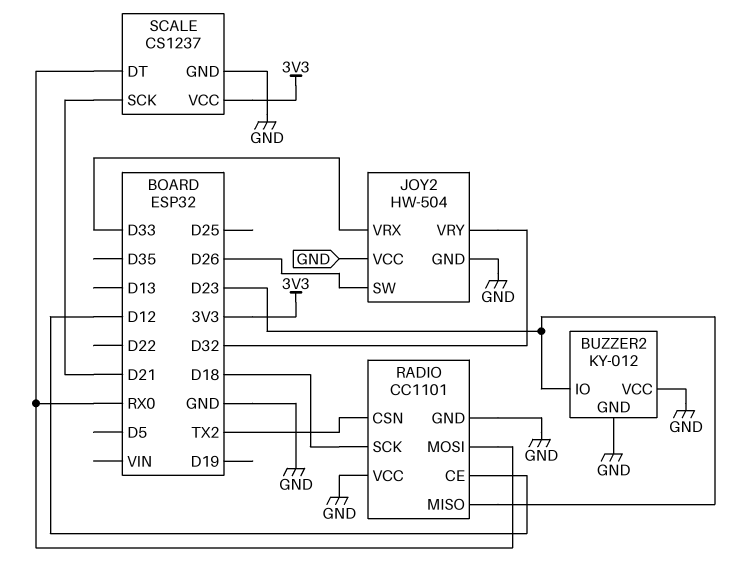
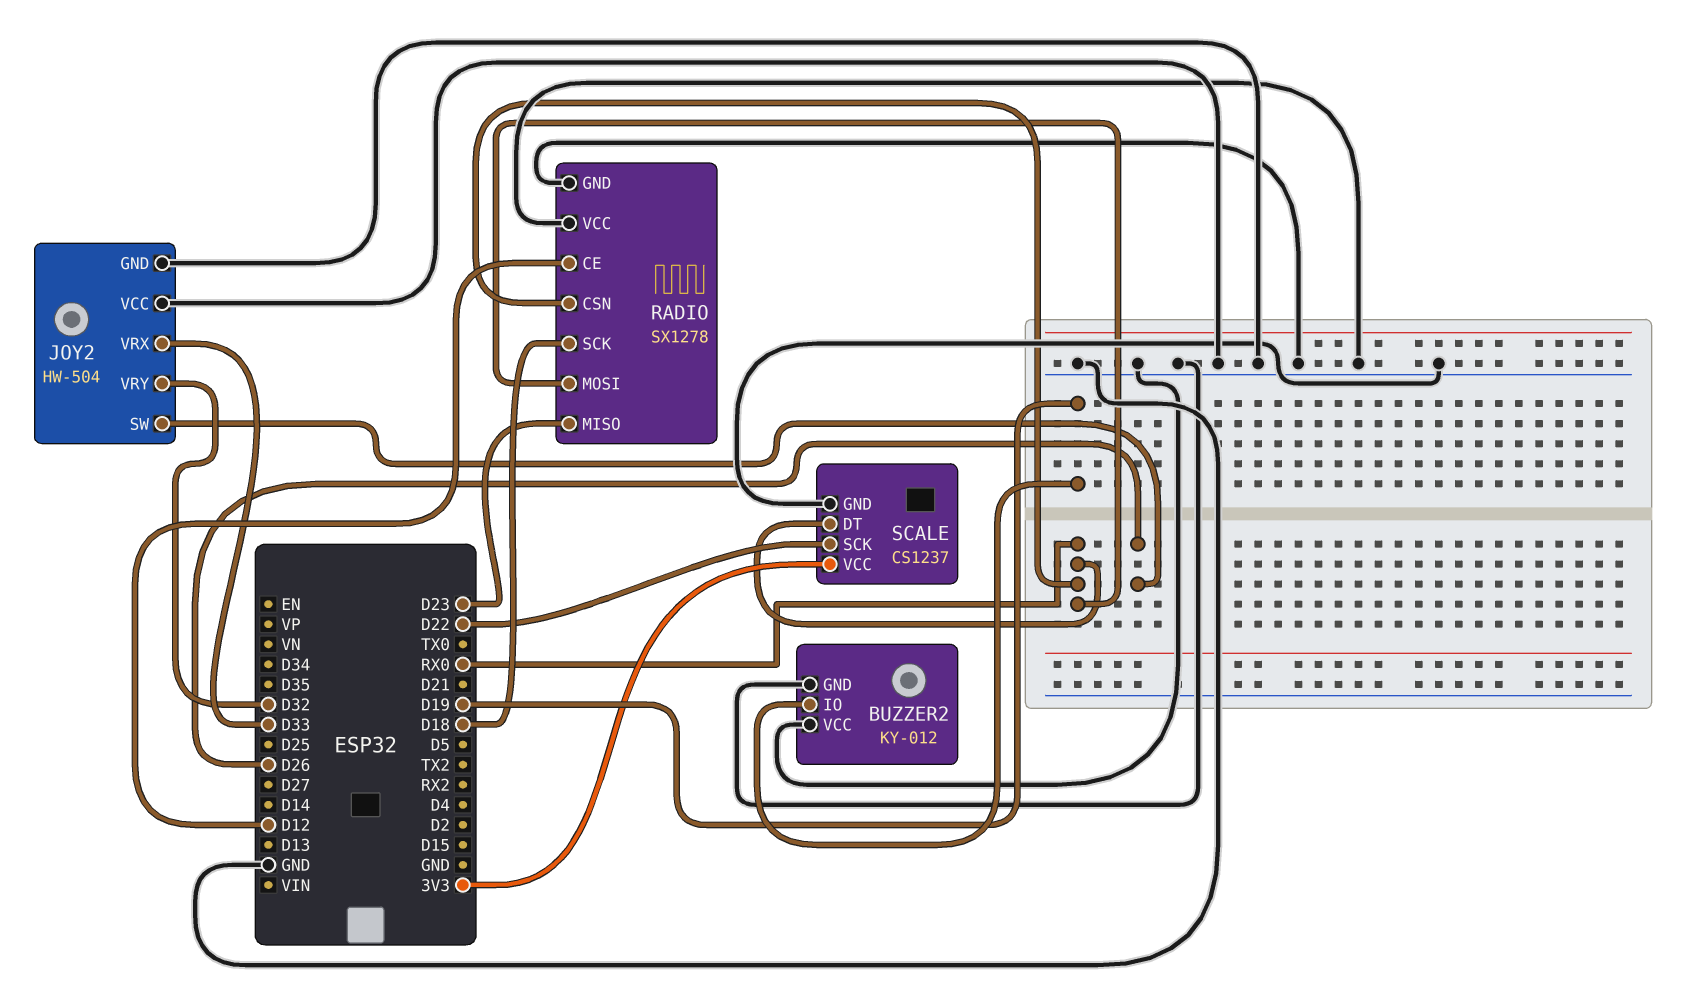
BUZZER2 pin IO: D23 -> D19
RADIO: CC1101 -> SX1278
RADIO pin CSN: TX2 -> RX0
SCALE pin SCK: D21 -> D22

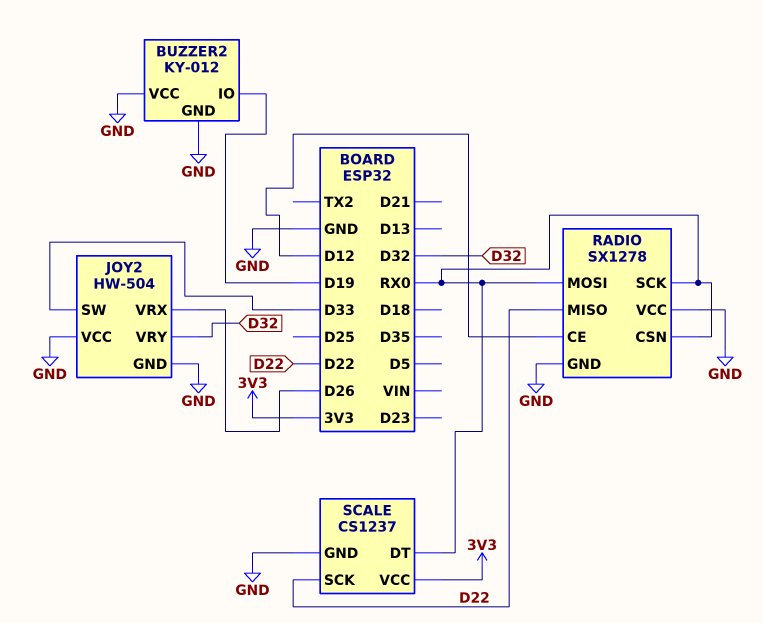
JOY2 pin SW: D26 -> D33
JOY2 pin VRX: D33 -> D26
RADIO pin MISO: D23 -> D22
RADIO pin SCK: D18 -> RX0

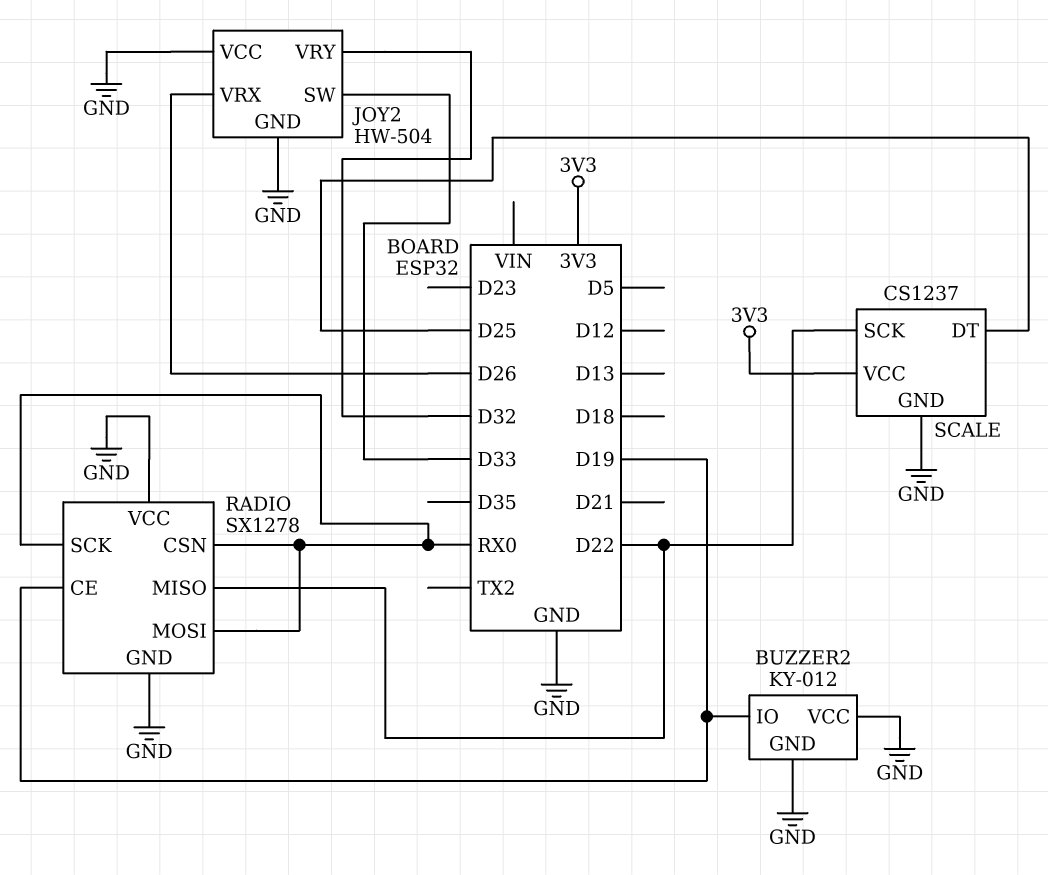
RADIO pin CE: D12 -> D19
SCALE pin DT: RX0 -> D25

